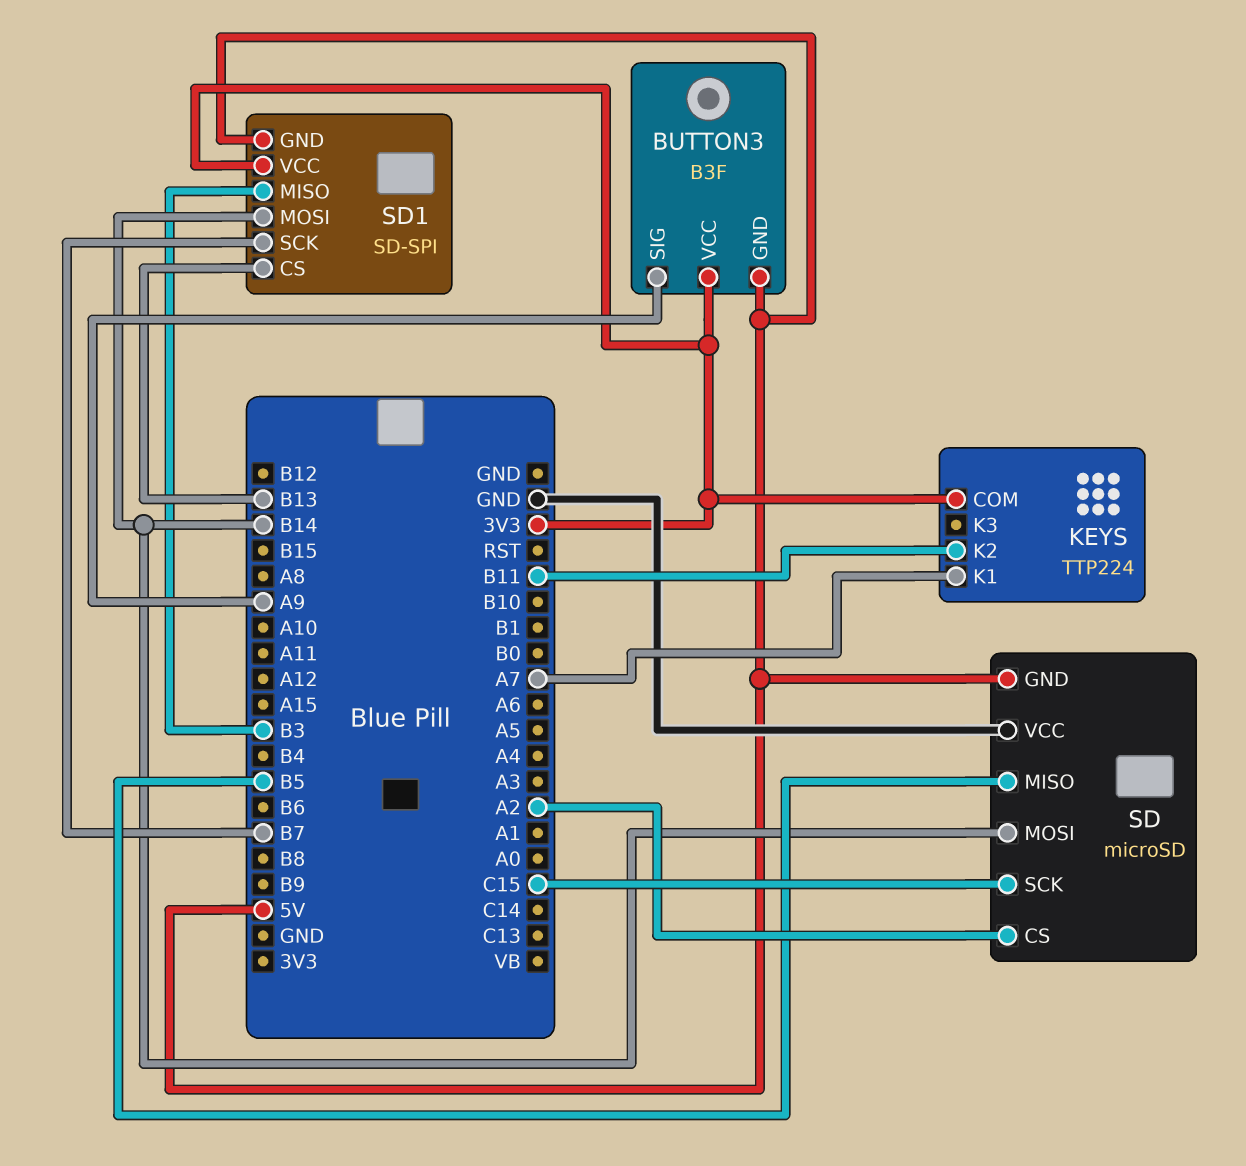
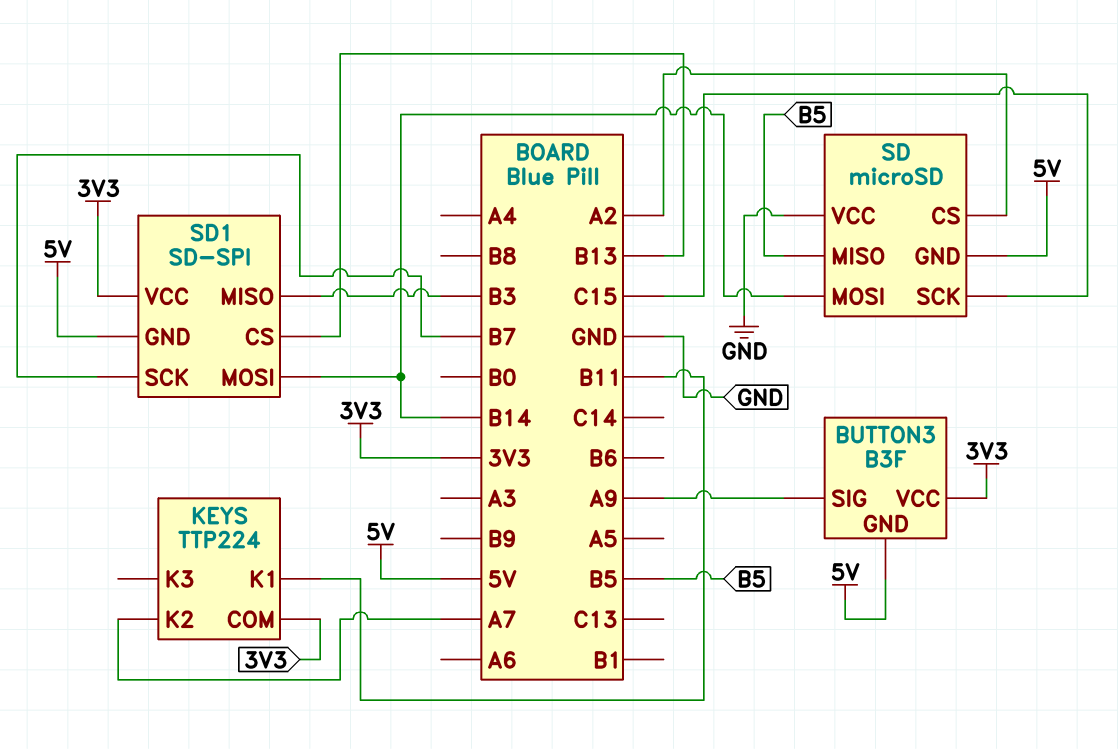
KEYS pin K1: A7 -> B11
KEYS pin K2: B11 -> A7

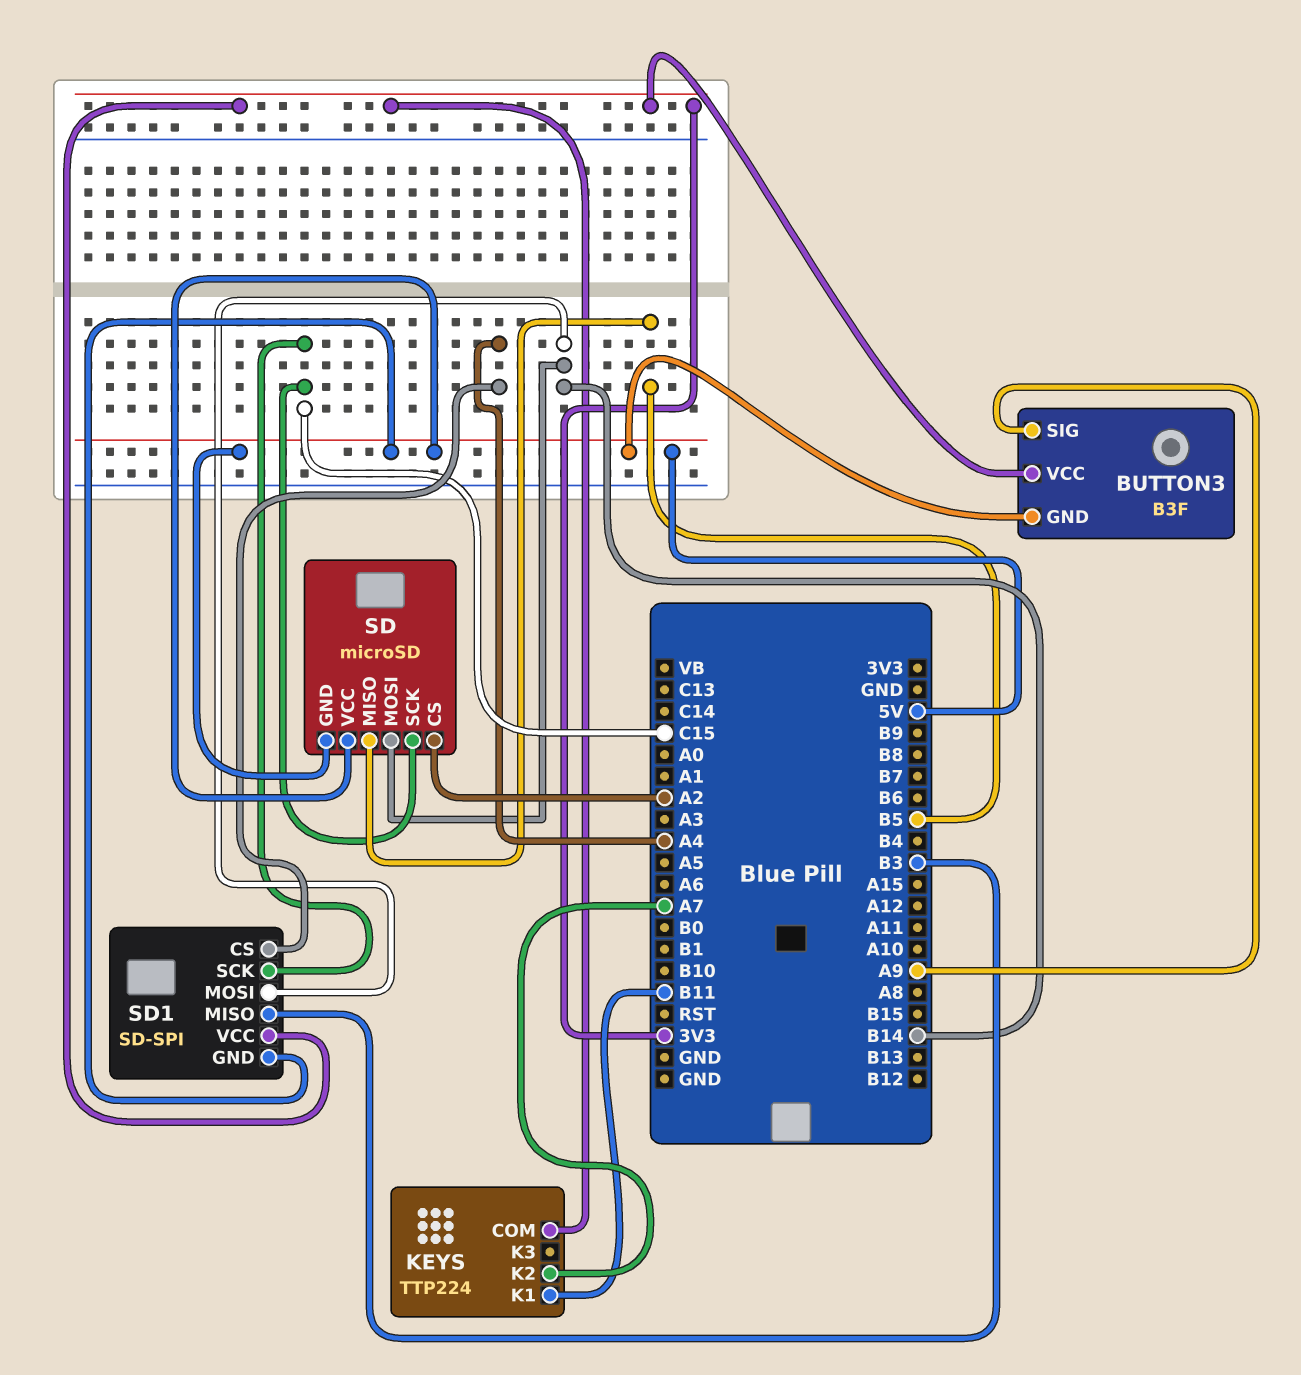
SD pin VCC: GND -> 5V
SD1 pin CS: B13 -> A4
SD1 pin SCK: B7 -> C15

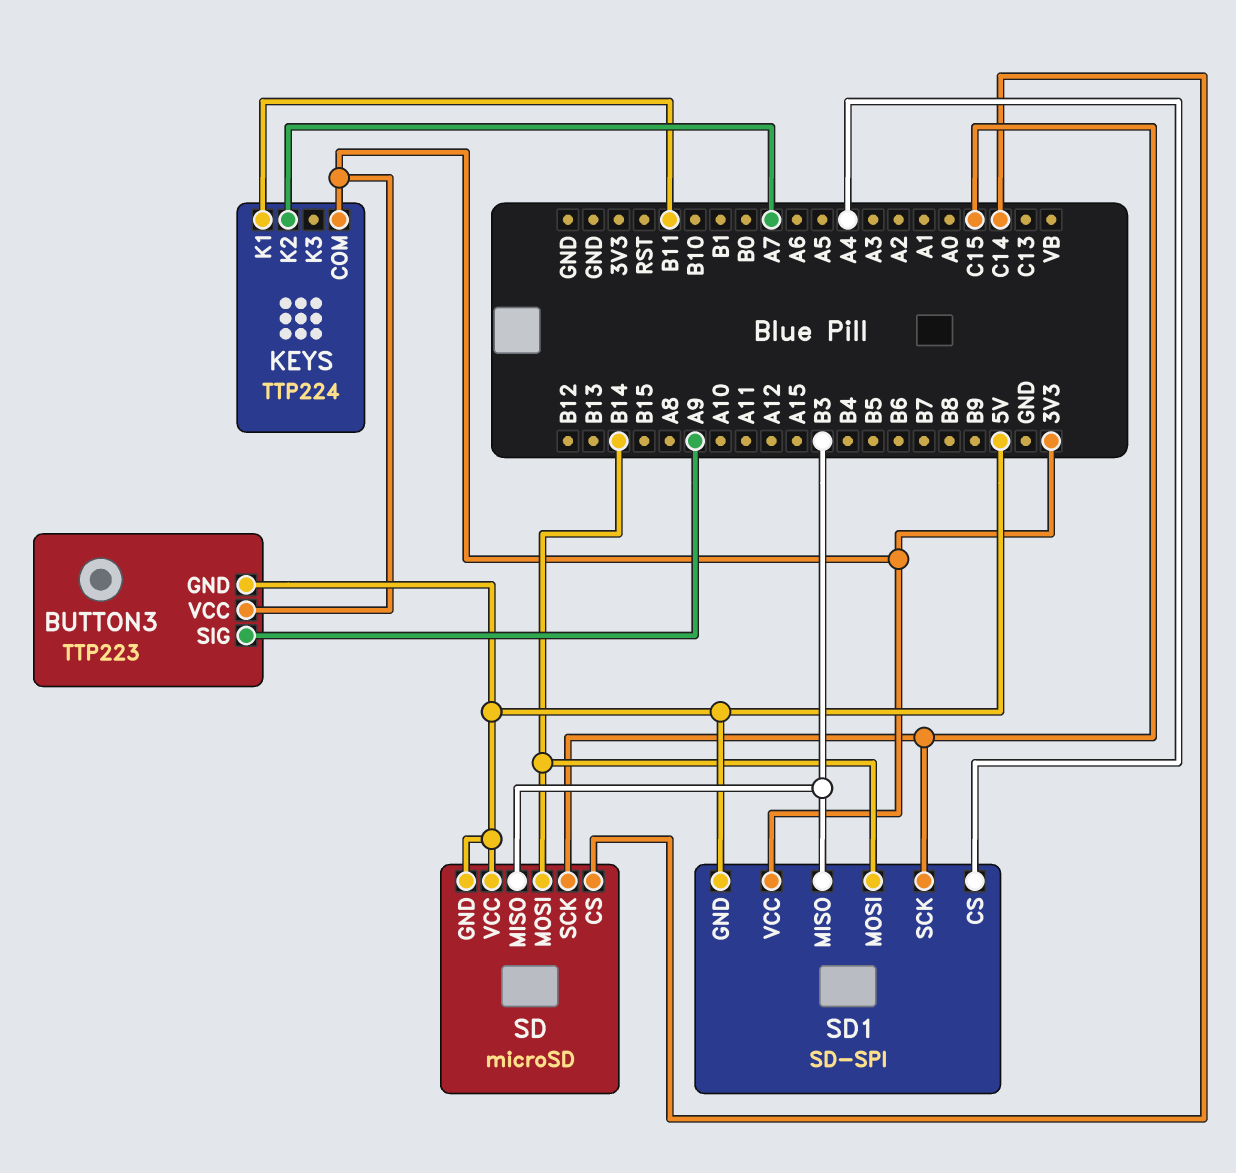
BUTTON3: B3F -> TTP223
SD pin CS: A2 -> C14
SD pin MISO: B5 -> B3

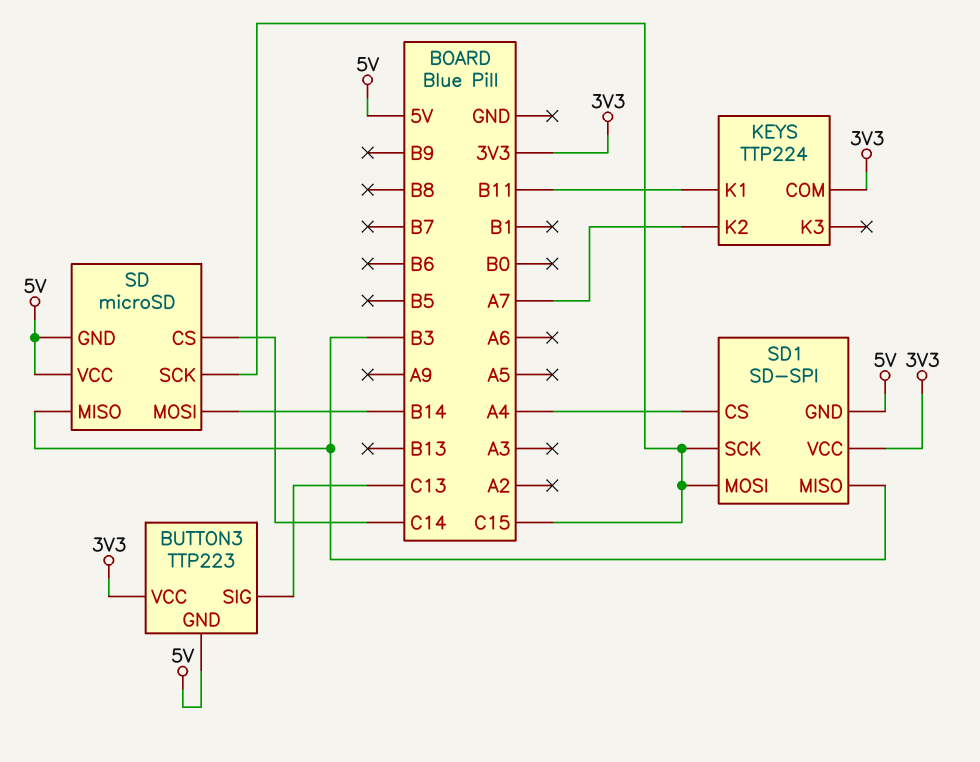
BUTTON3 pin SIG: A9 -> C13
SD1 pin MOSI: B14 -> C15

